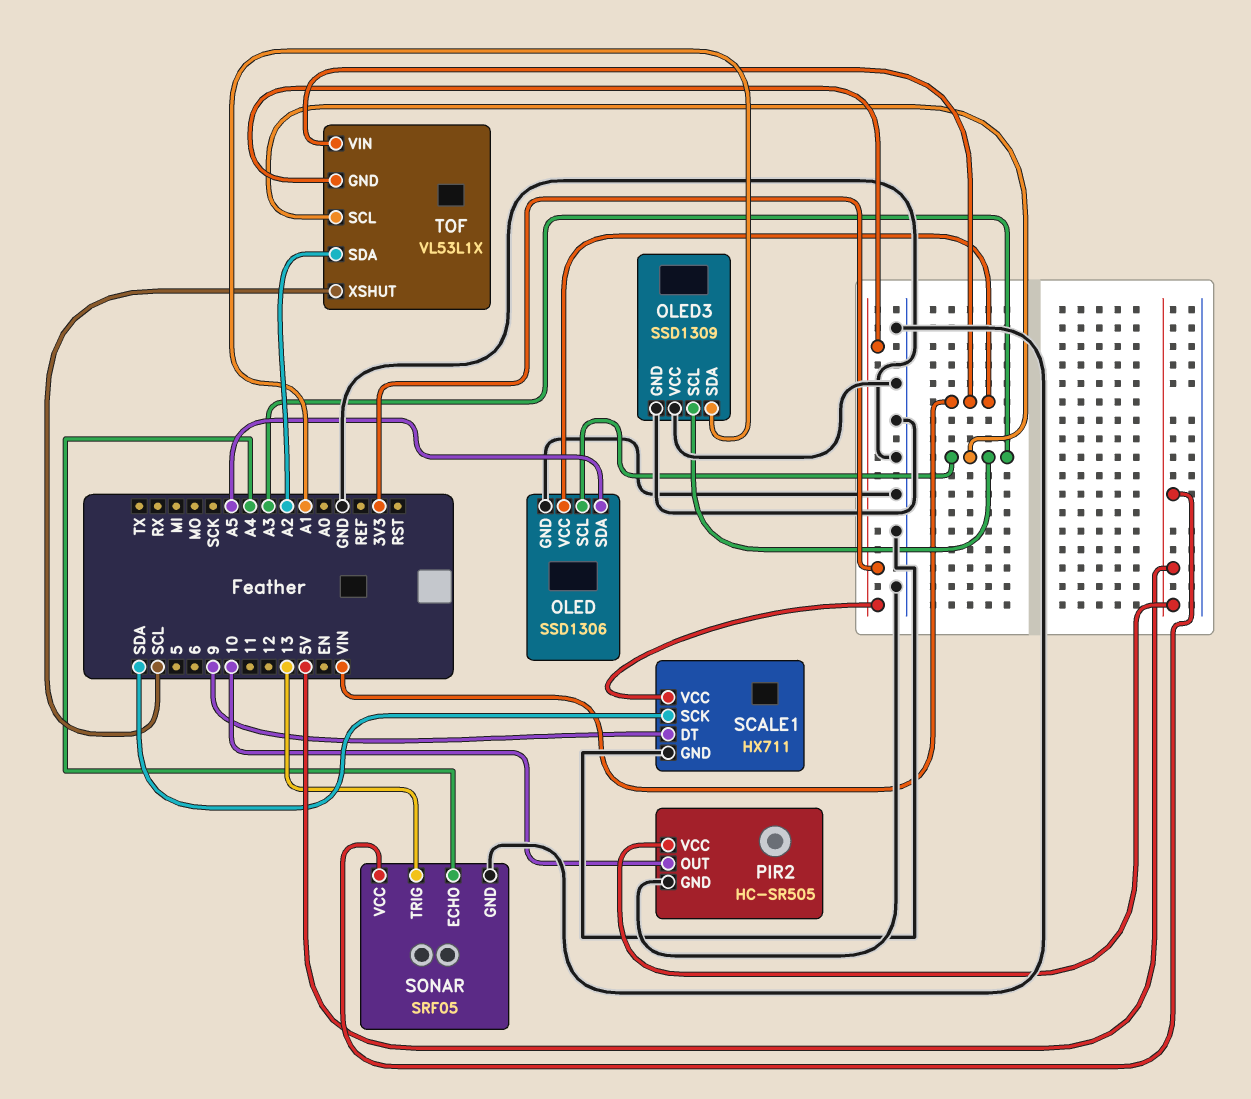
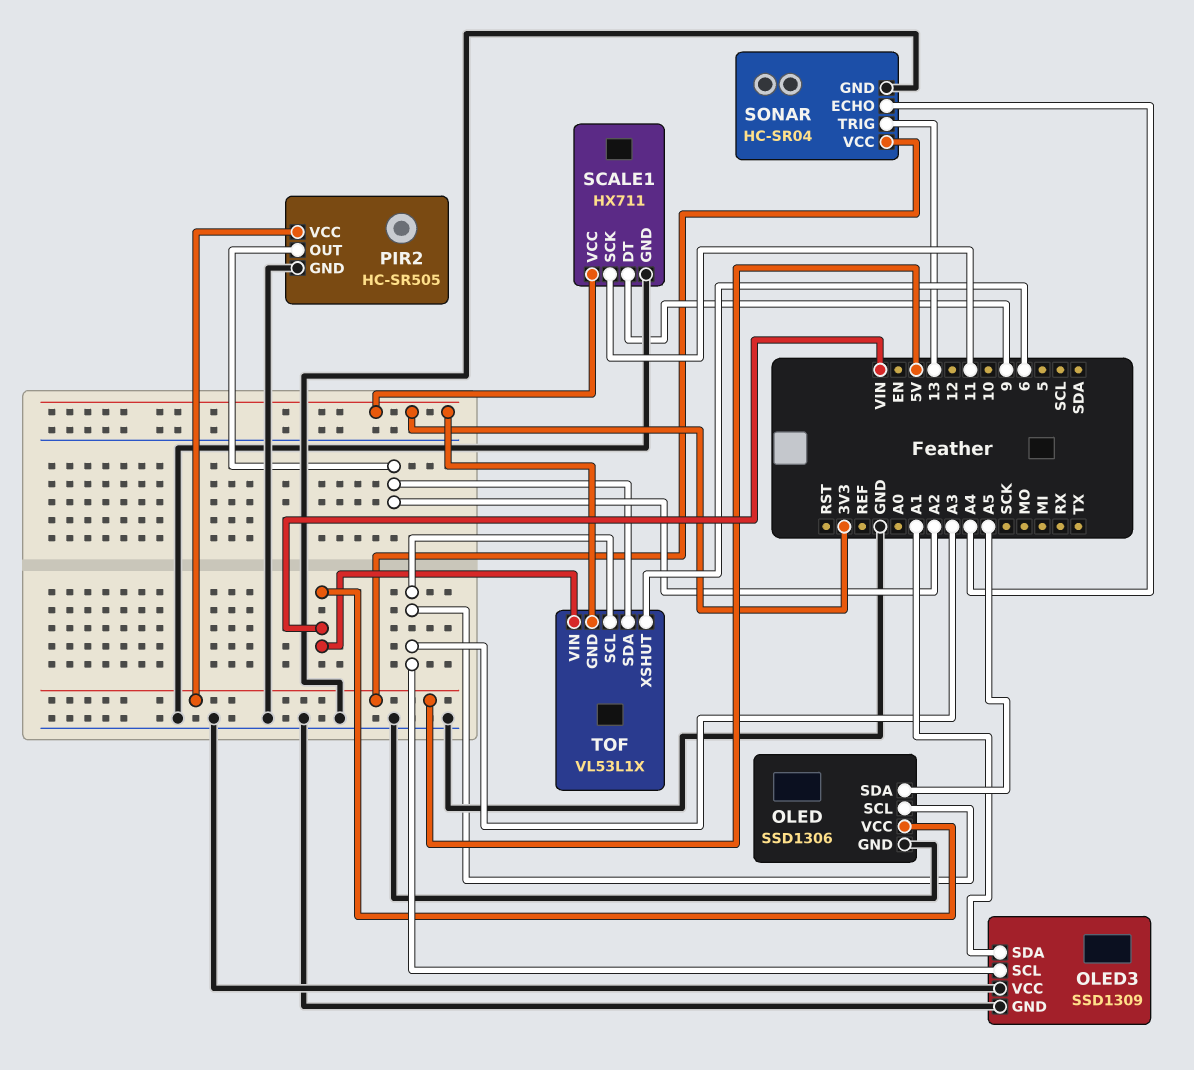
PIR2 pin OUT: 10 -> A2
SCALE1 pin SCK: SDA -> 11
SONAR: SRF05 -> HC-SR04
TOF pin XSHUT: SCL -> 6

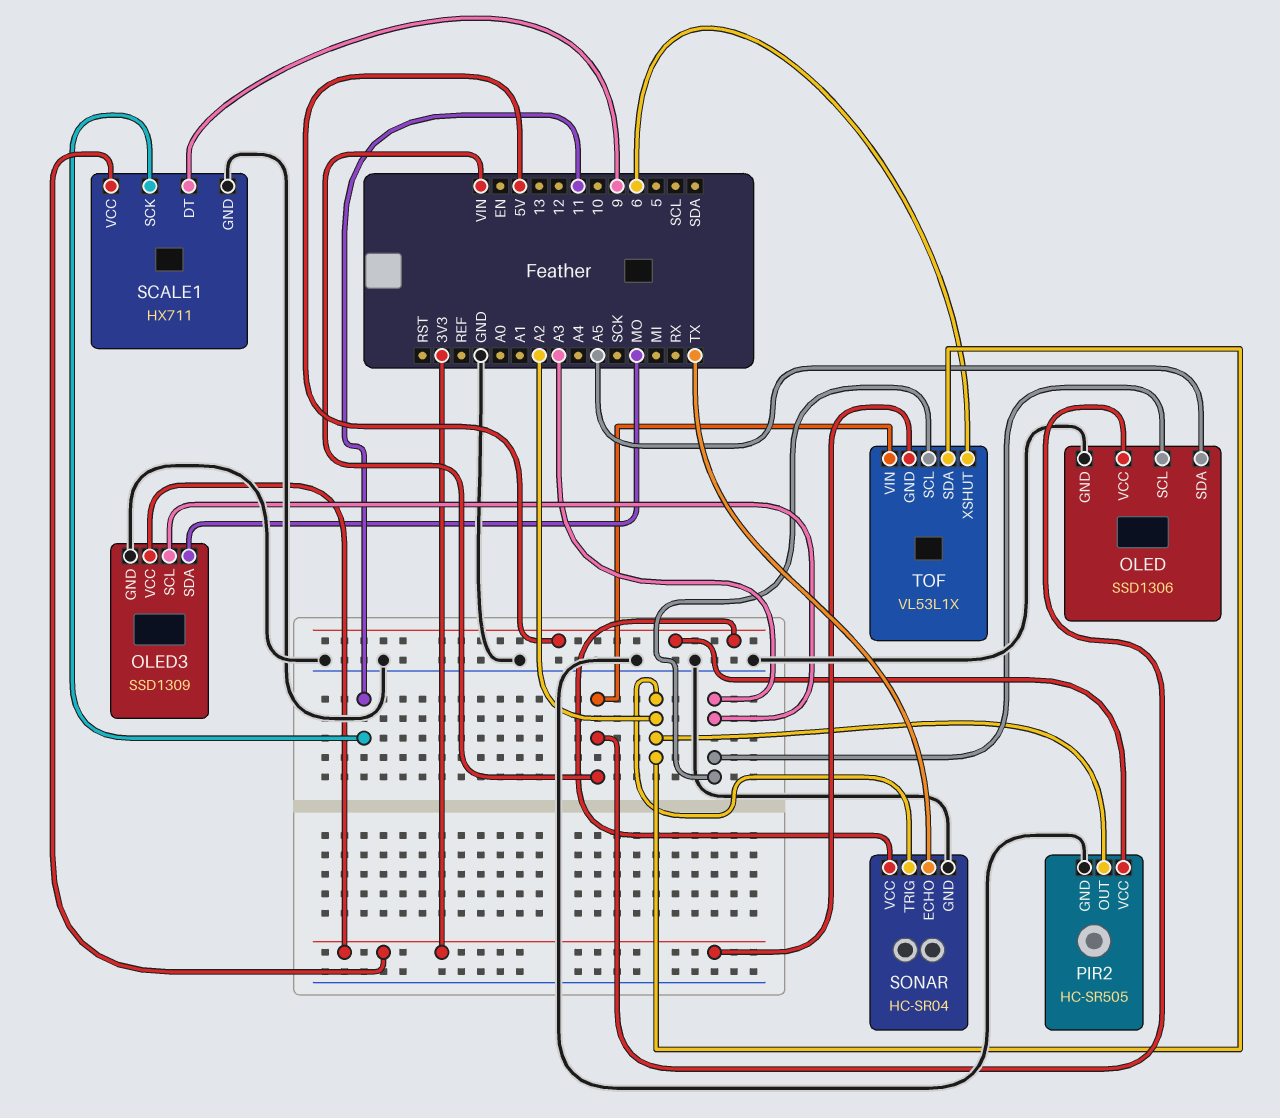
OLED3 pin SDA: A1 -> MO
OLED3 pin VCC: GND -> 3V3
SONAR pin ECHO: A4 -> TX
SONAR pin TRIG: 13 -> A2

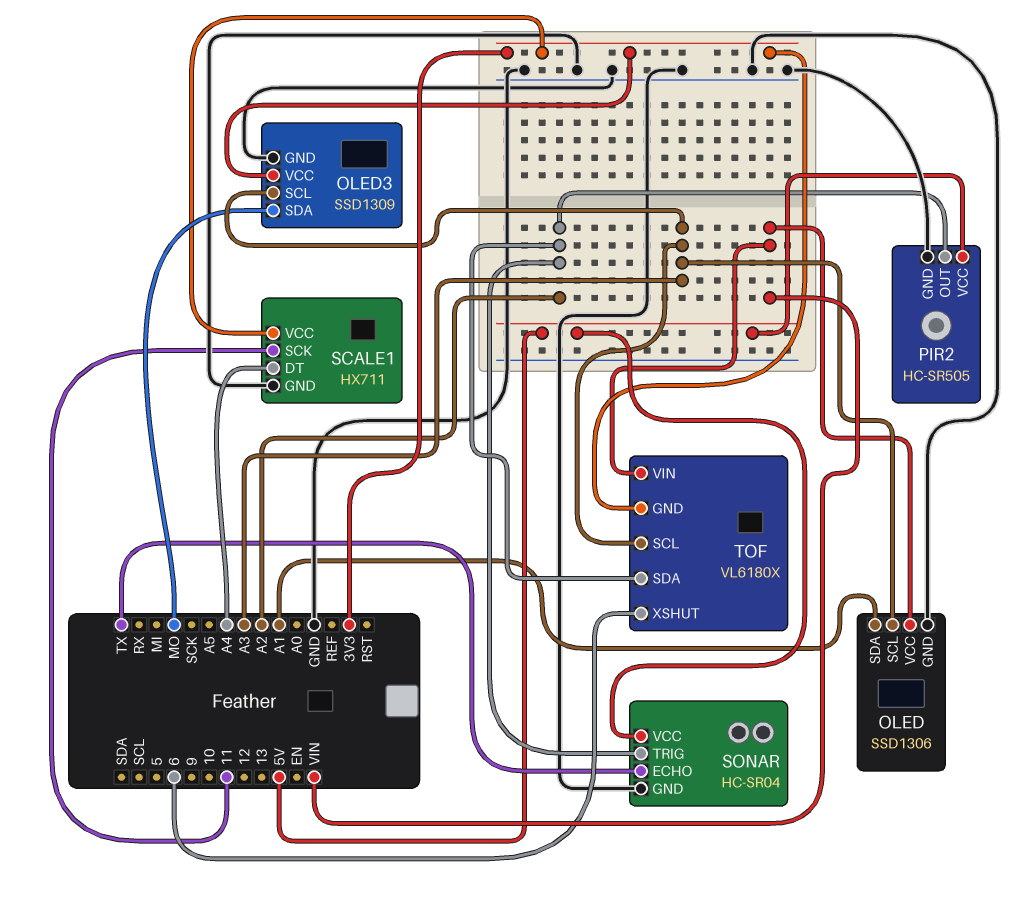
OLED pin SDA: A5 -> A1
SCALE1 pin DT: 9 -> A4
TOF: VL53L1X -> VL6180X

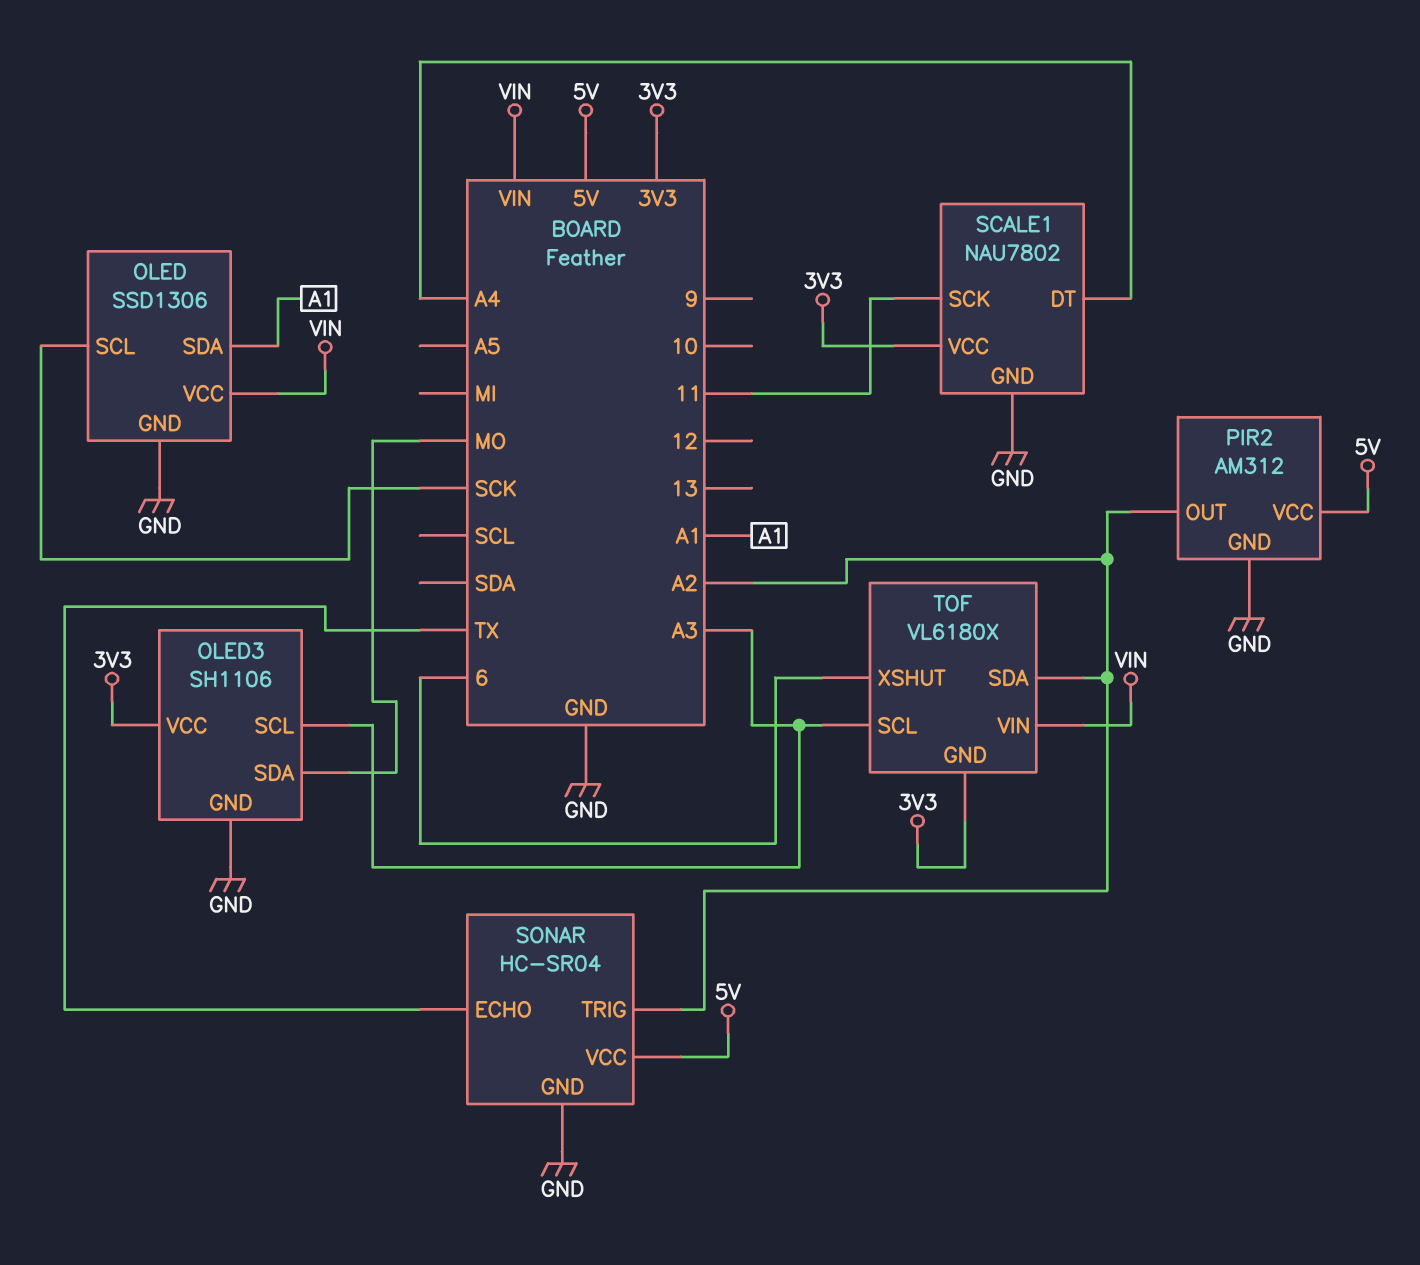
OLED pin SCL: A3 -> SCK
OLED3: SSD1309 -> SH1106
PIR2: HC-SR505 -> AM312
SCALE1: HX711 -> NAU7802

